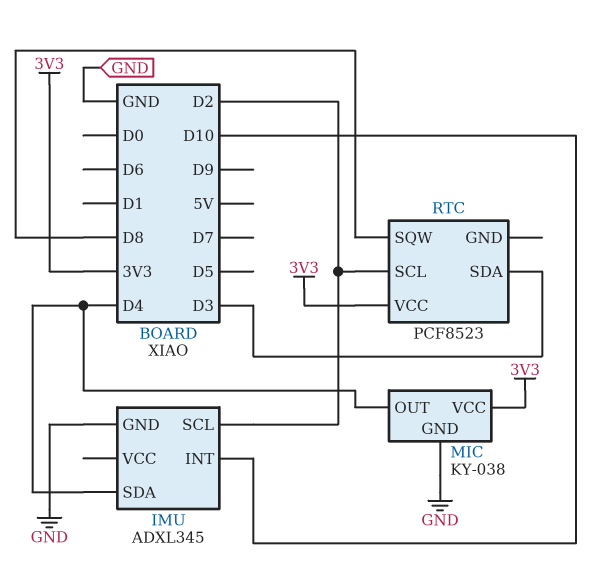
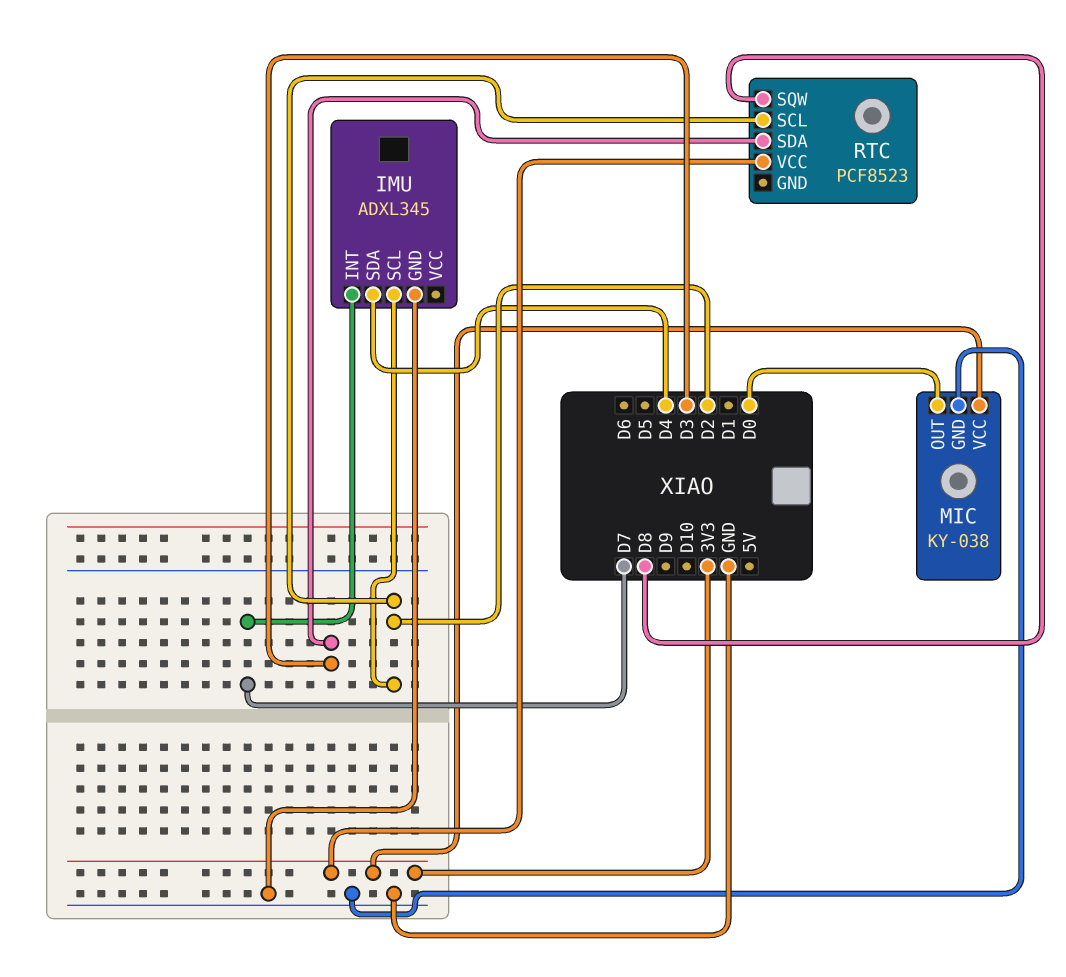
IMU pin INT: D10 -> D7
MIC pin OUT: D4 -> D0

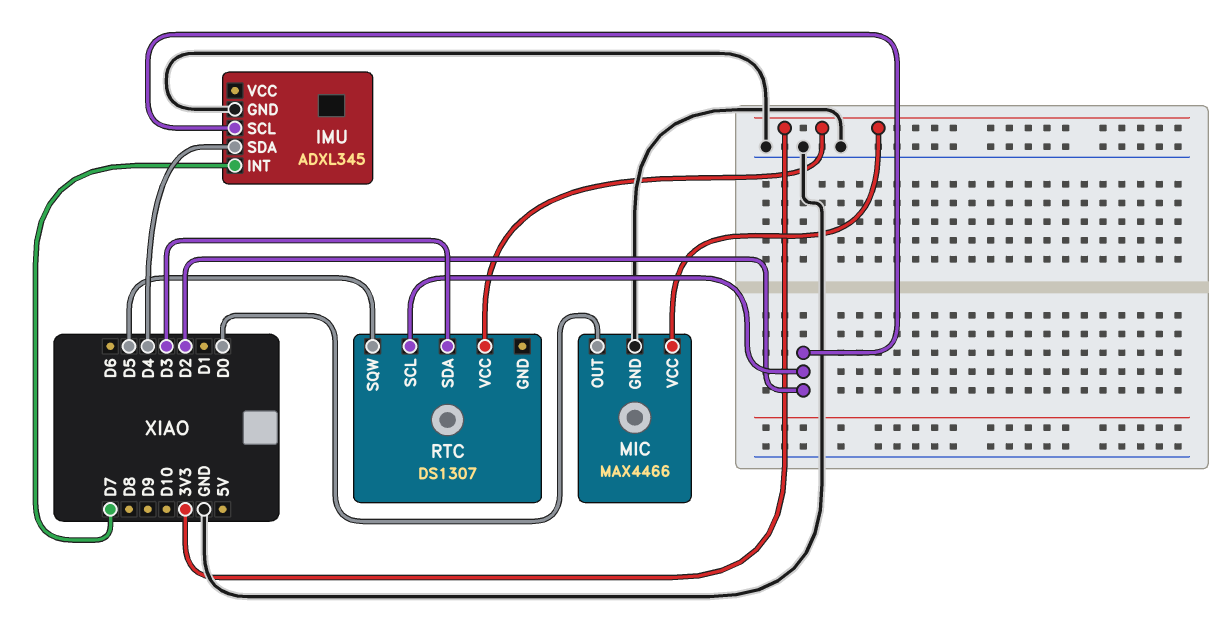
MIC: KY-038 -> MAX4466
RTC: PCF8523 -> DS1307
RTC pin SQW: D8 -> D5

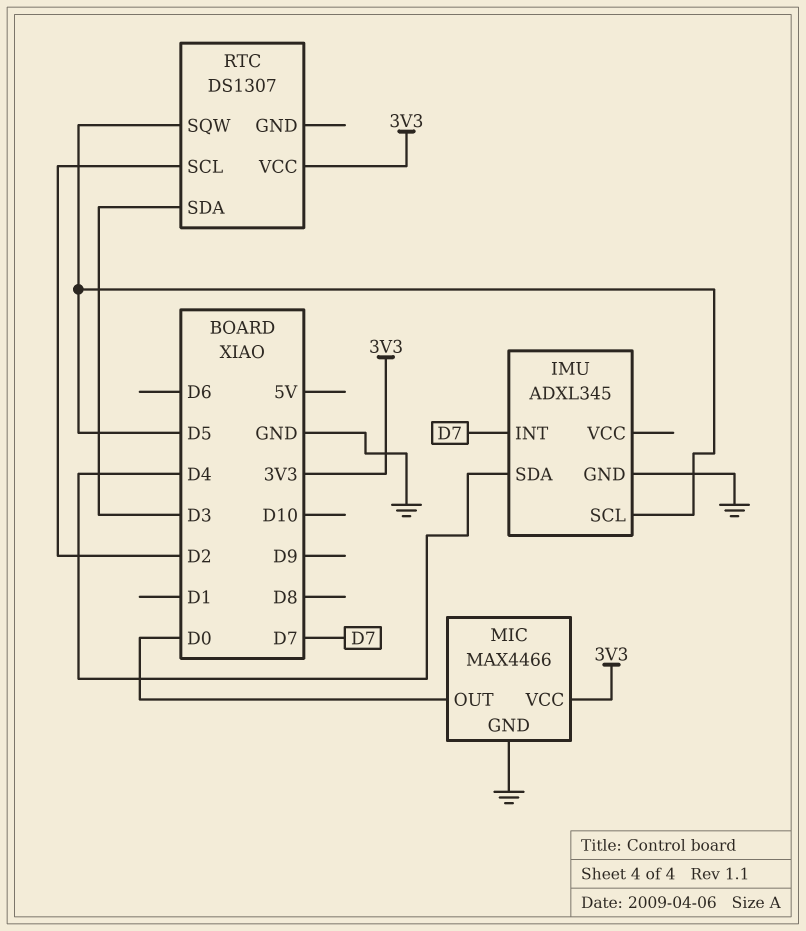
IMU pin SCL: D2 -> D5

